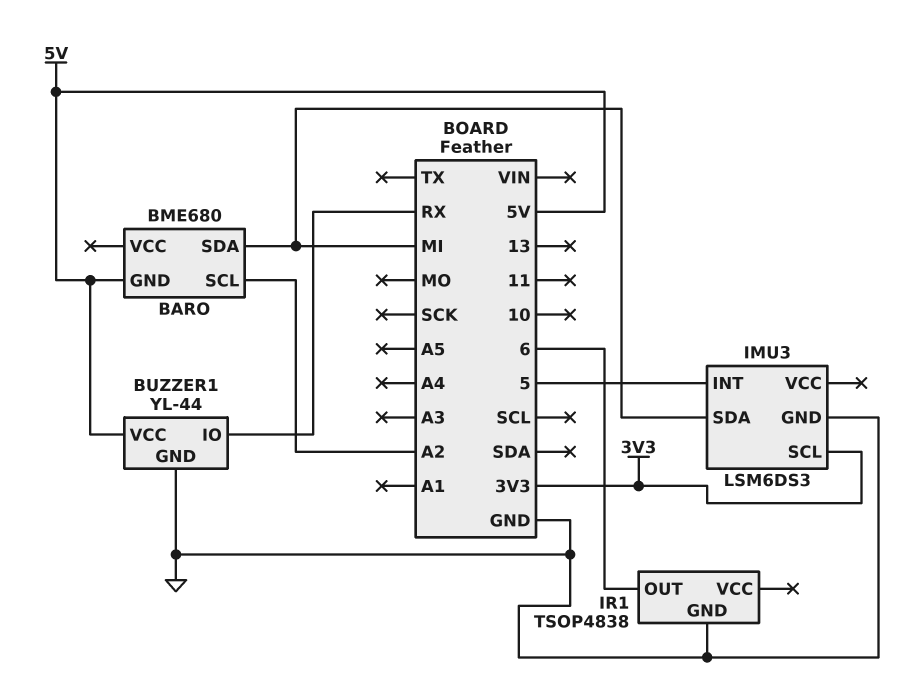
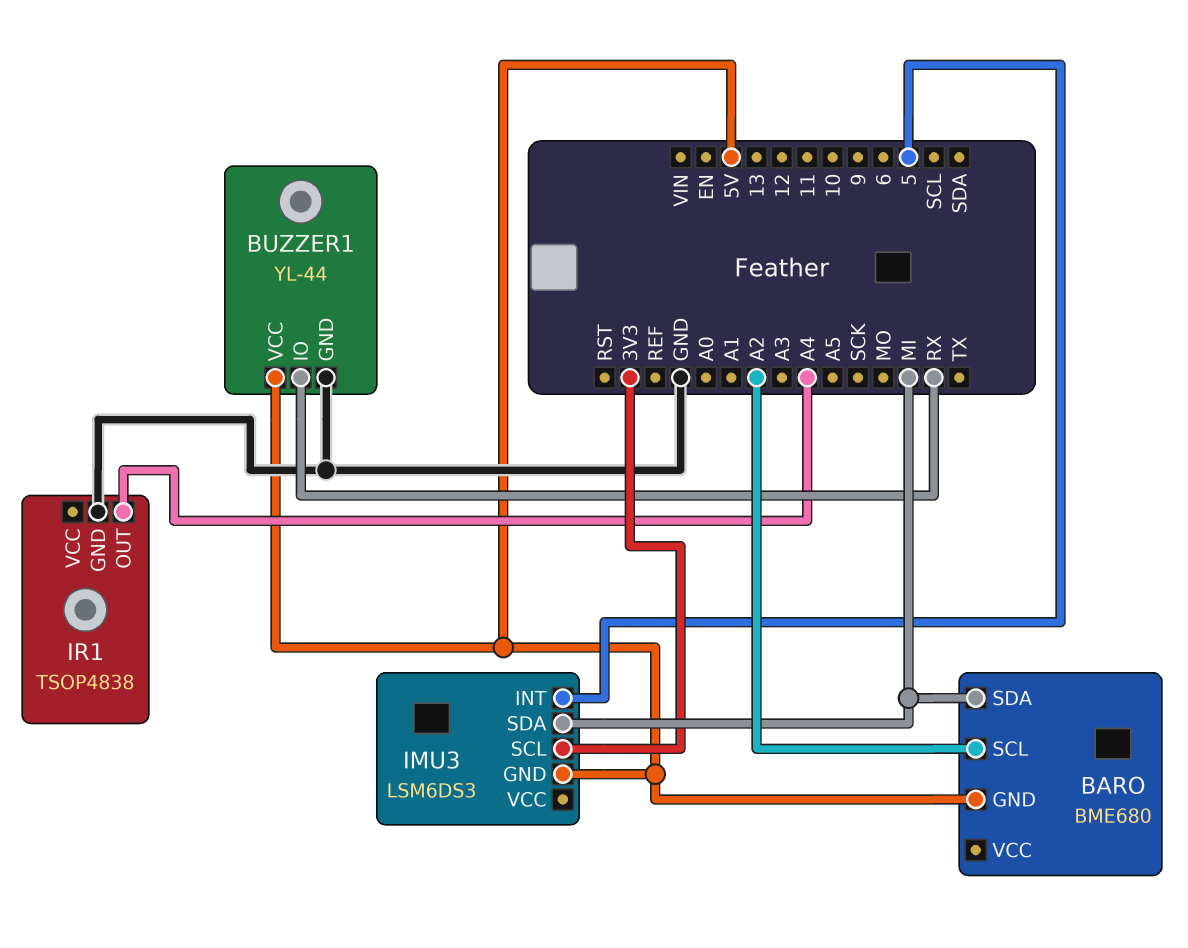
IMU3 pin GND: GND -> 5V
IR1 pin OUT: 6 -> A4

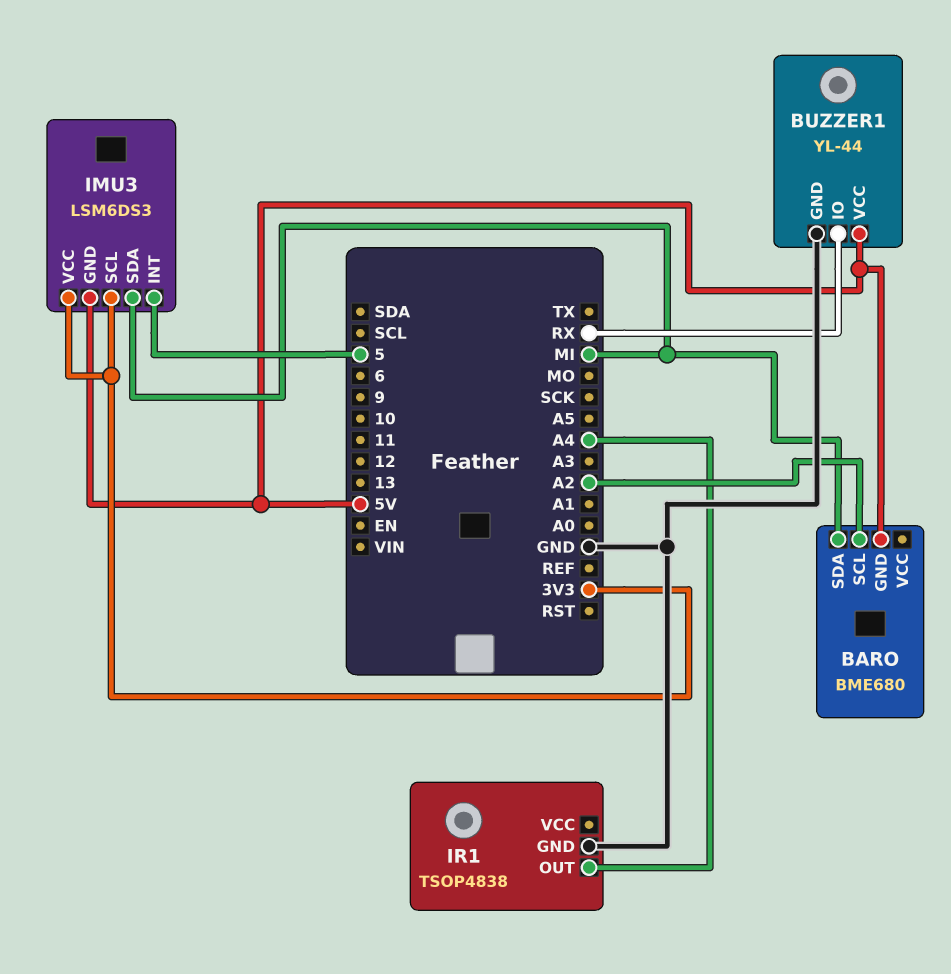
IMU3 pin VCC: none -> 3V3

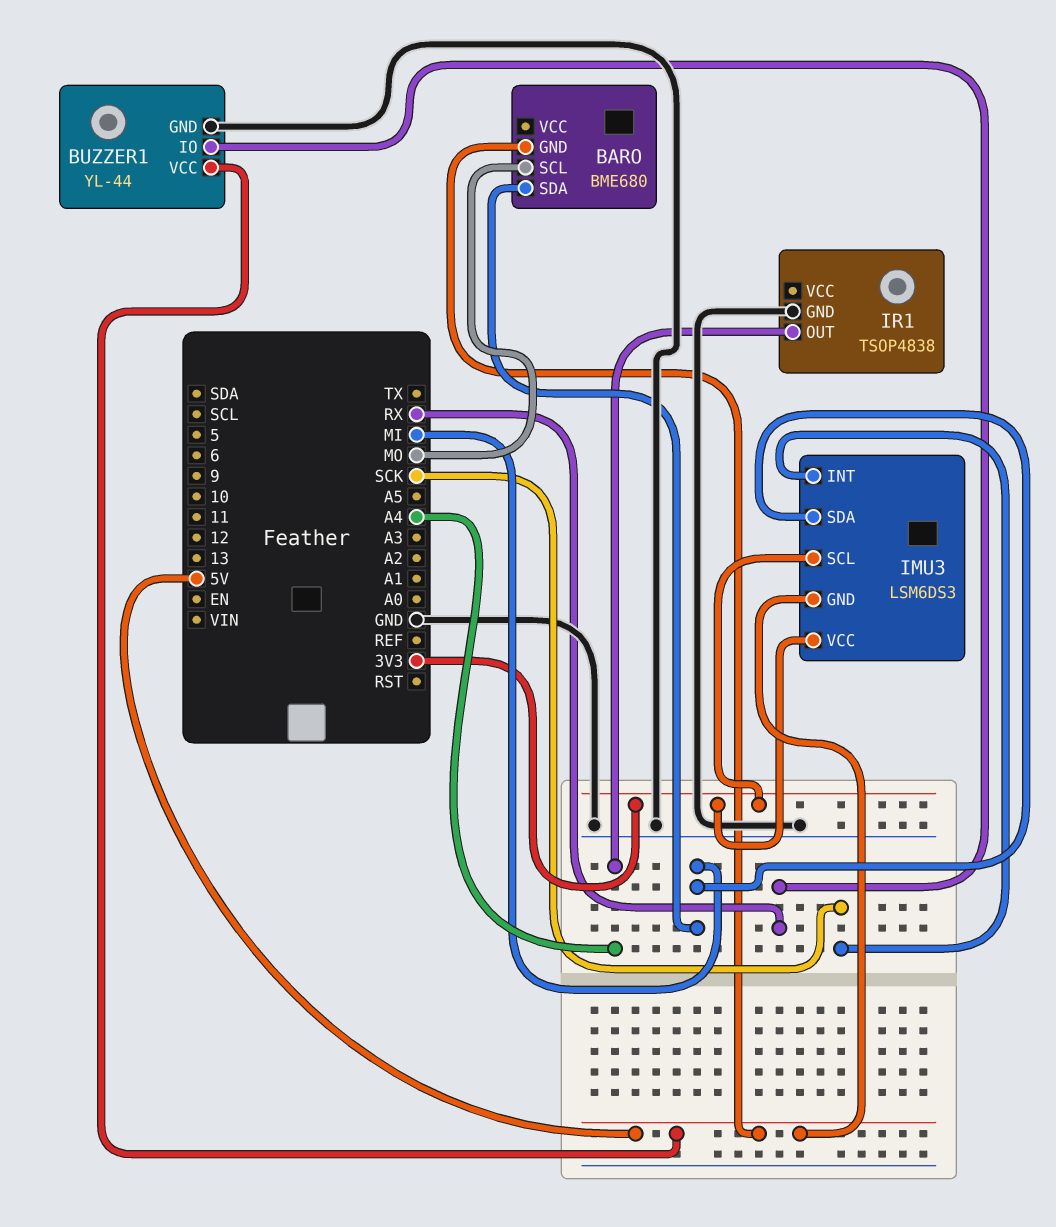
BARO pin SCL: A2 -> MO
IMU3 pin INT: 5 -> SCK

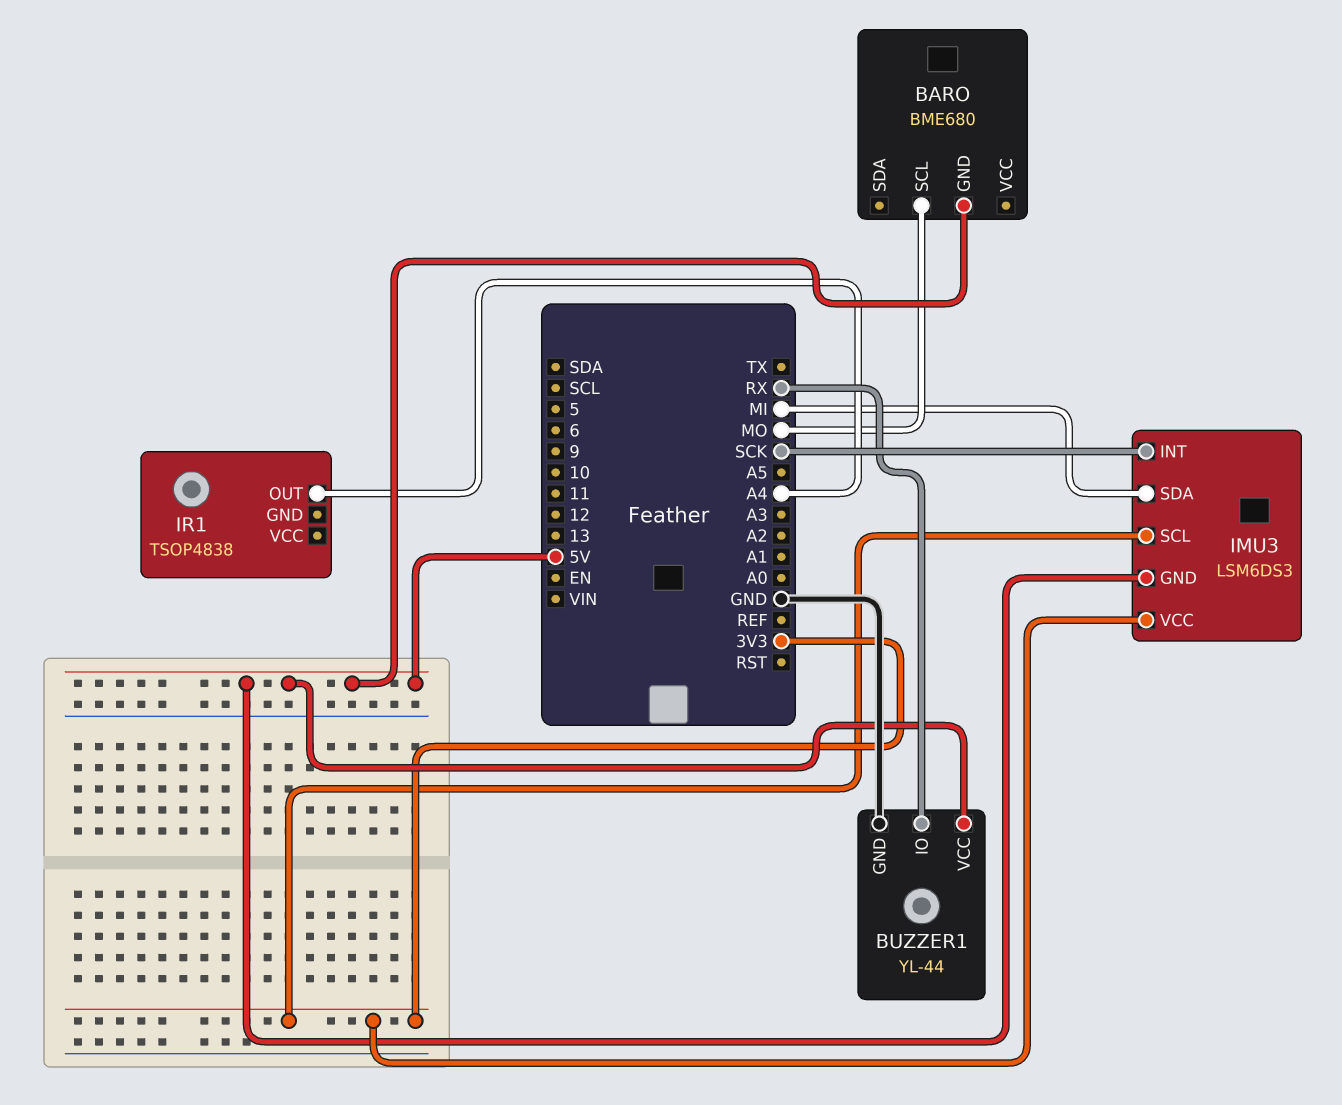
BARO pin SDA: MI -> none
IR1 pin GND: GND -> none

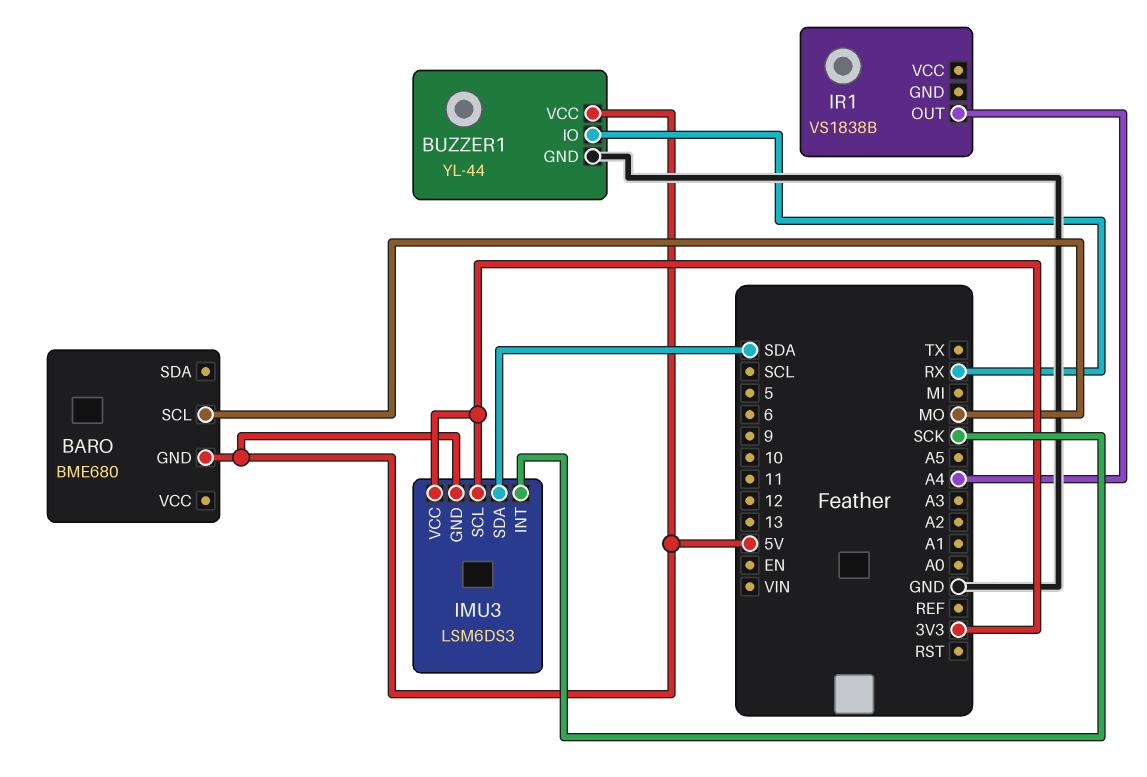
IMU3 pin SDA: MI -> SDA
IR1: TSOP4838 -> VS1838B

